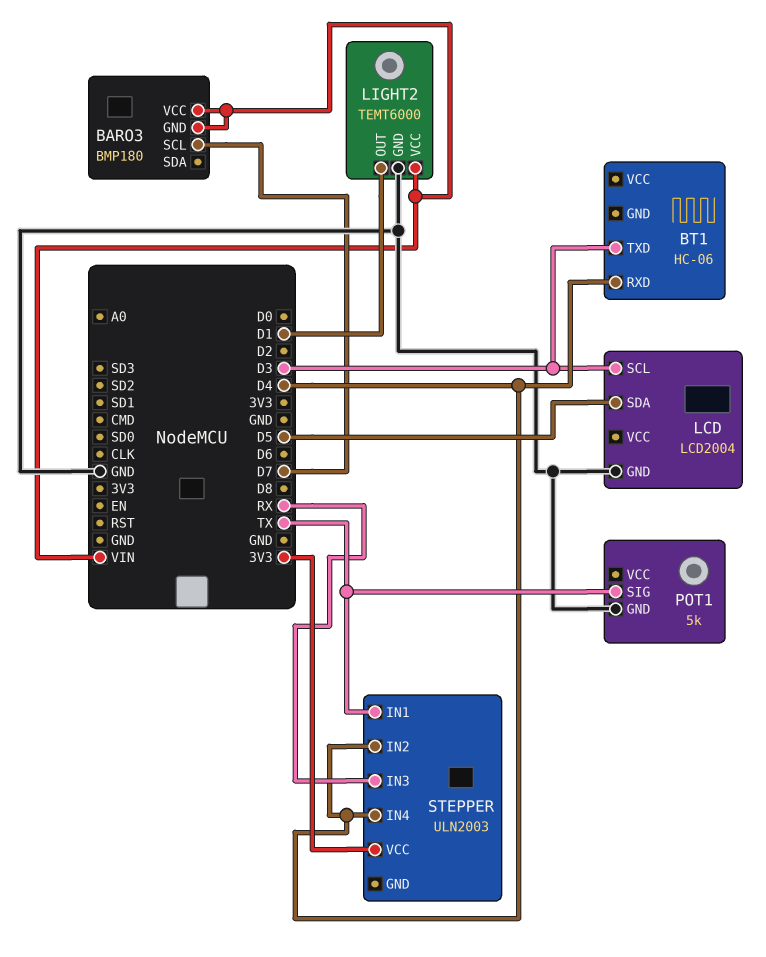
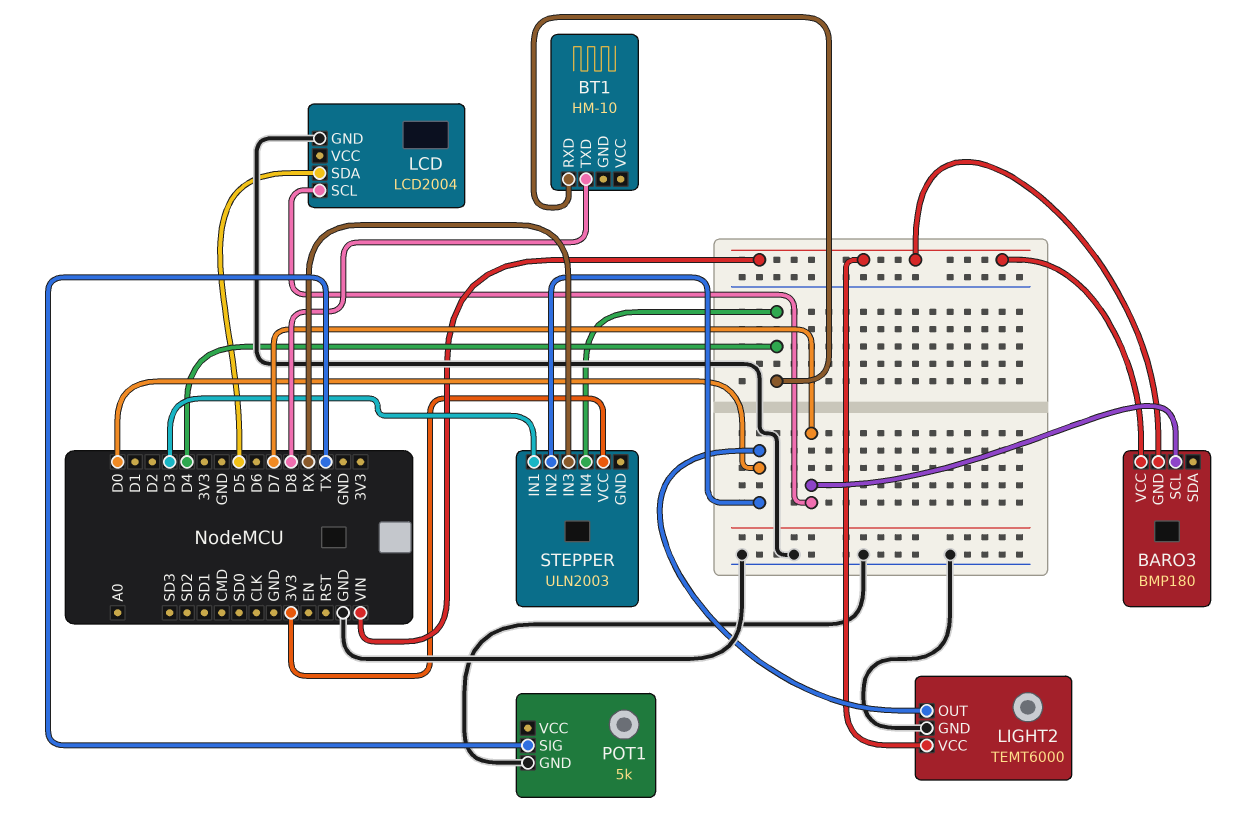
BT1: HC-06 -> HM-10
BT1 pin TXD: D3 -> D8
LCD pin SCL: D3 -> D7
LIGHT2 pin OUT: D1 -> D0
STEPPER pin IN1: TX -> D3
STEPPER pin IN2: D4 -> D0

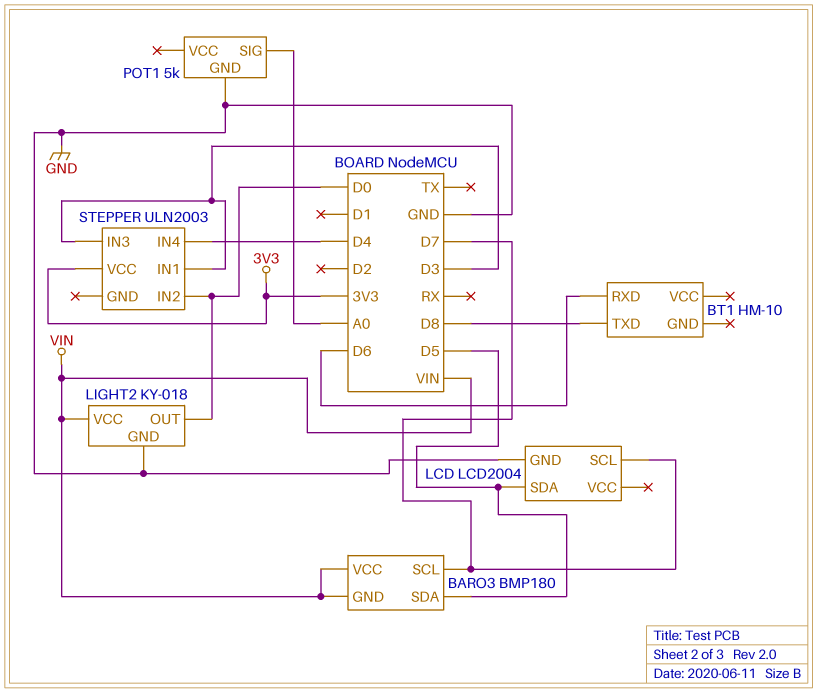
BARO3 pin SDA: none -> D5
BT1 pin RXD: D4 -> D6
LIGHT2: TEMT6000 -> KY-018
POT1 pin SIG: TX -> A0
STEPPER pin IN3: RX -> D3

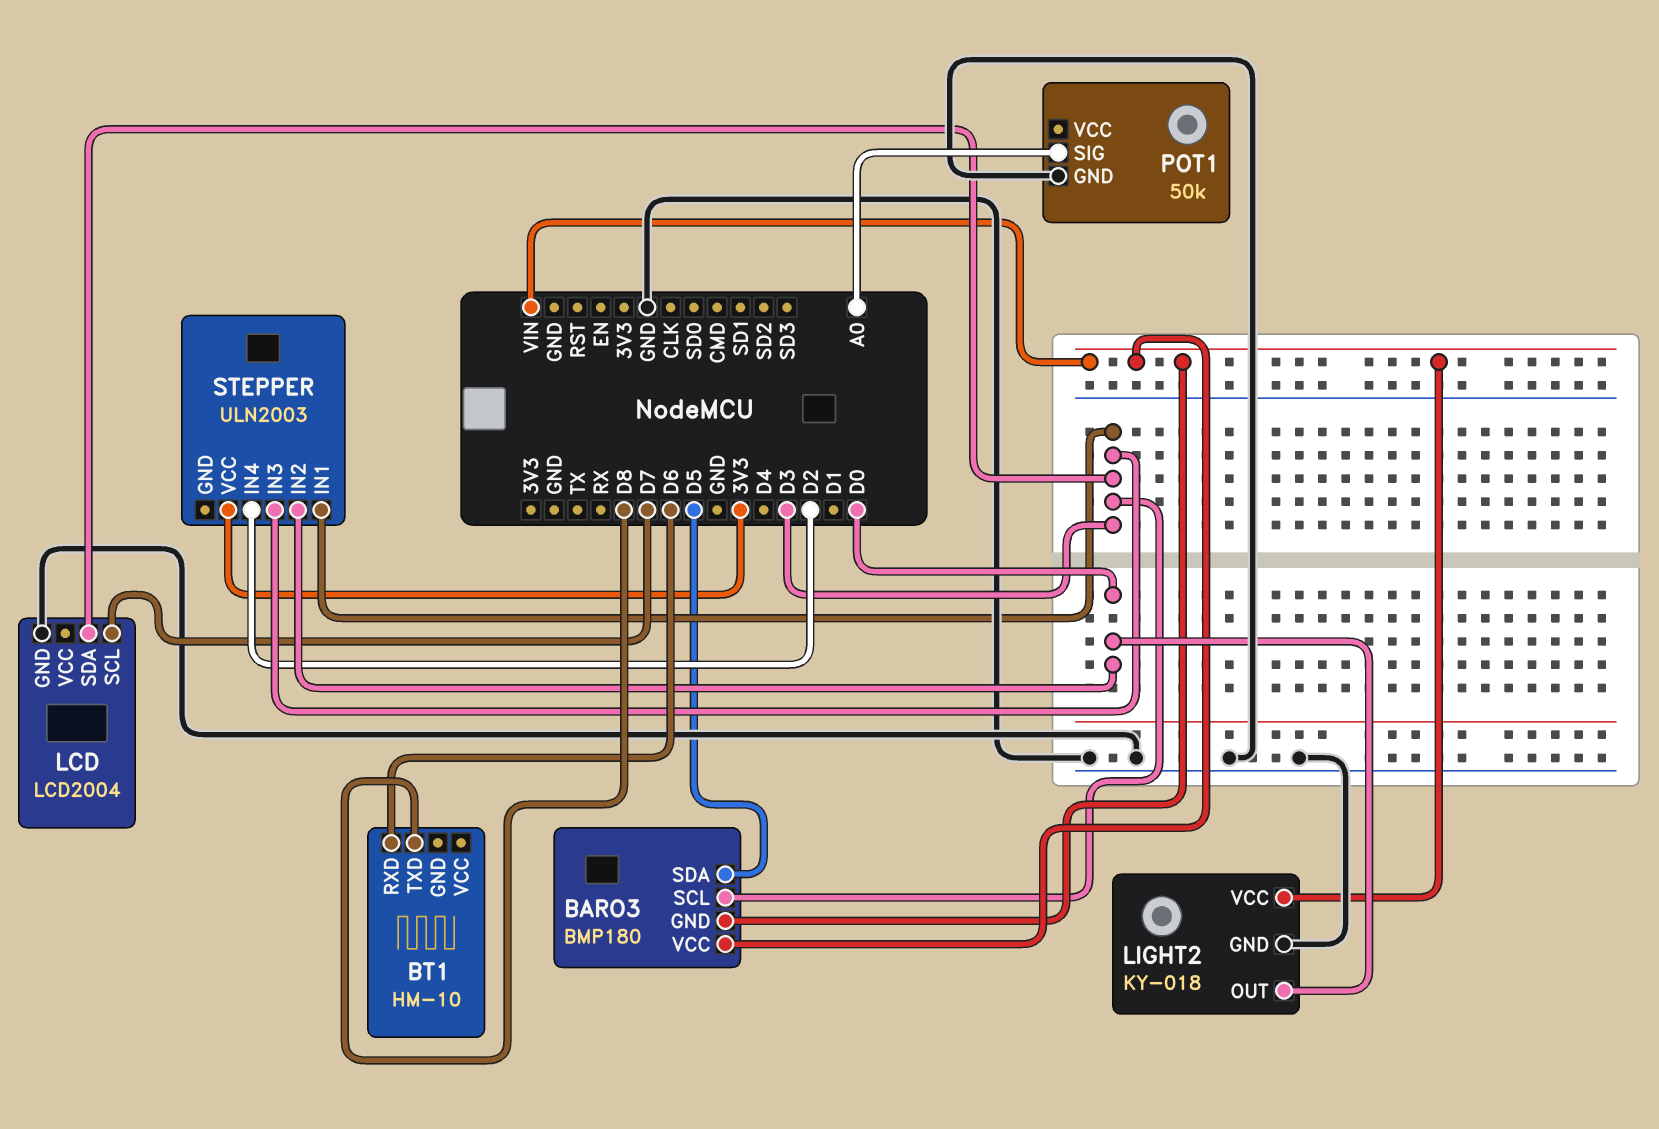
BARO3 pin SCL: D7 -> D3
LCD pin SDA: D5 -> D3
POT1: 5k -> 50k
STEPPER pin IN4: D4 -> D2

